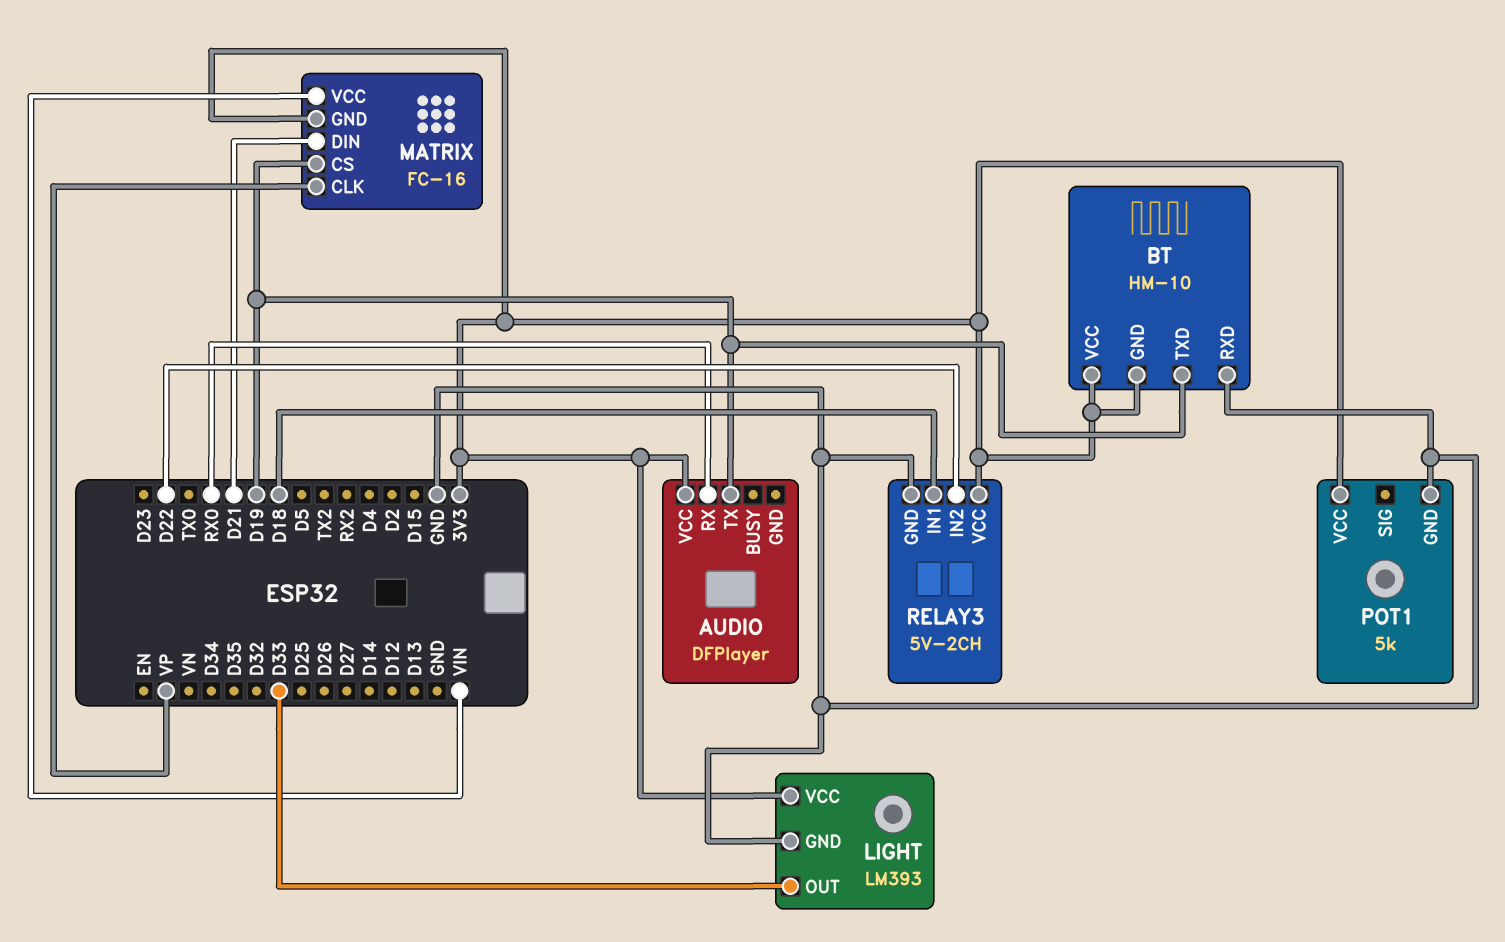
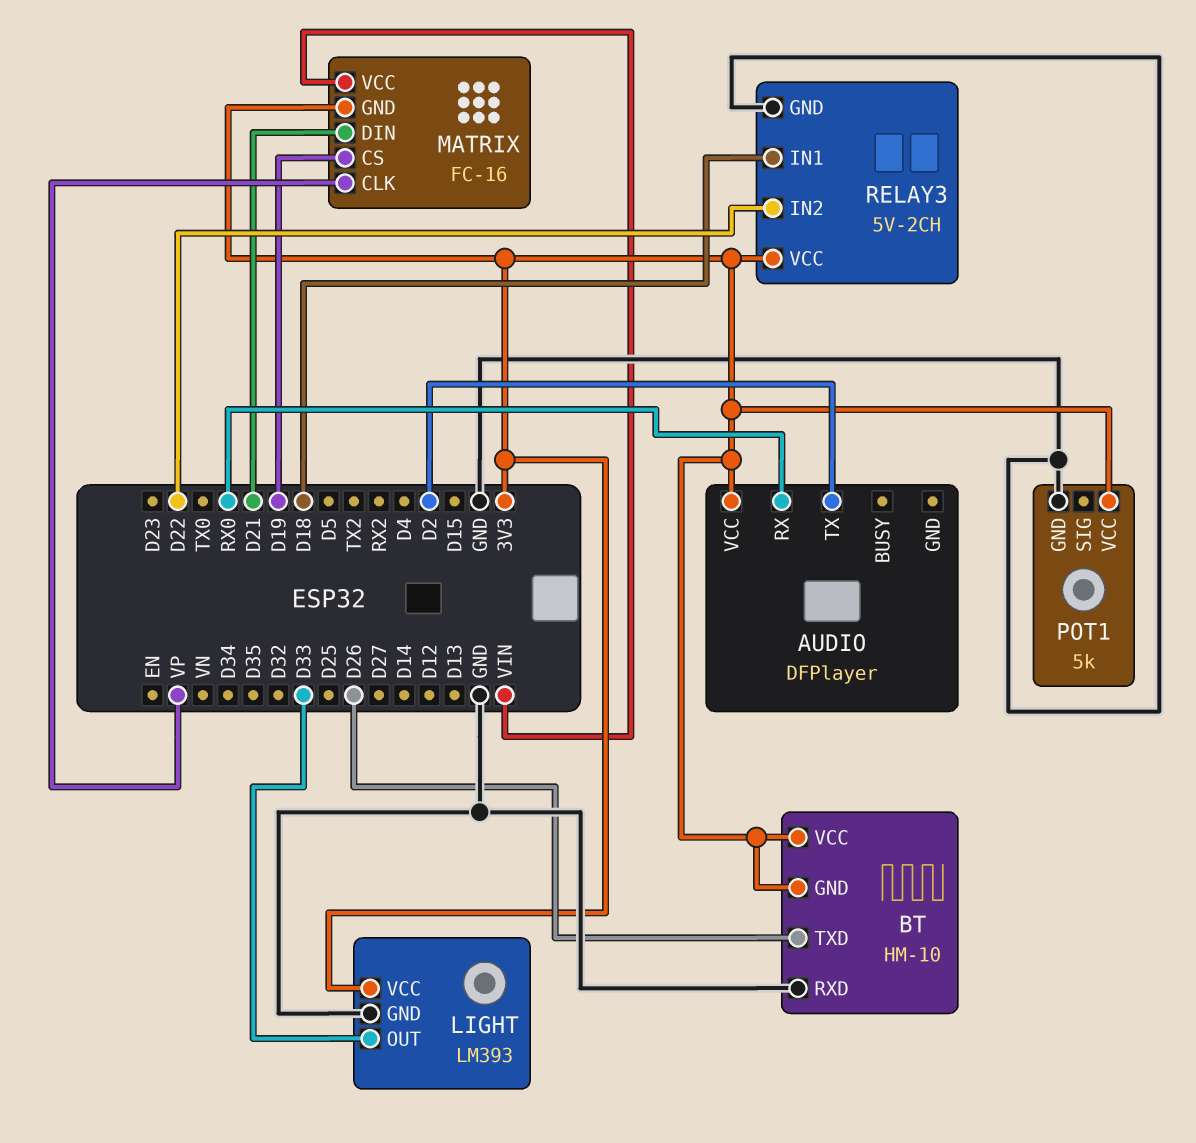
AUDIO pin TX: D19 -> D2
BT pin TXD: D19 -> D26

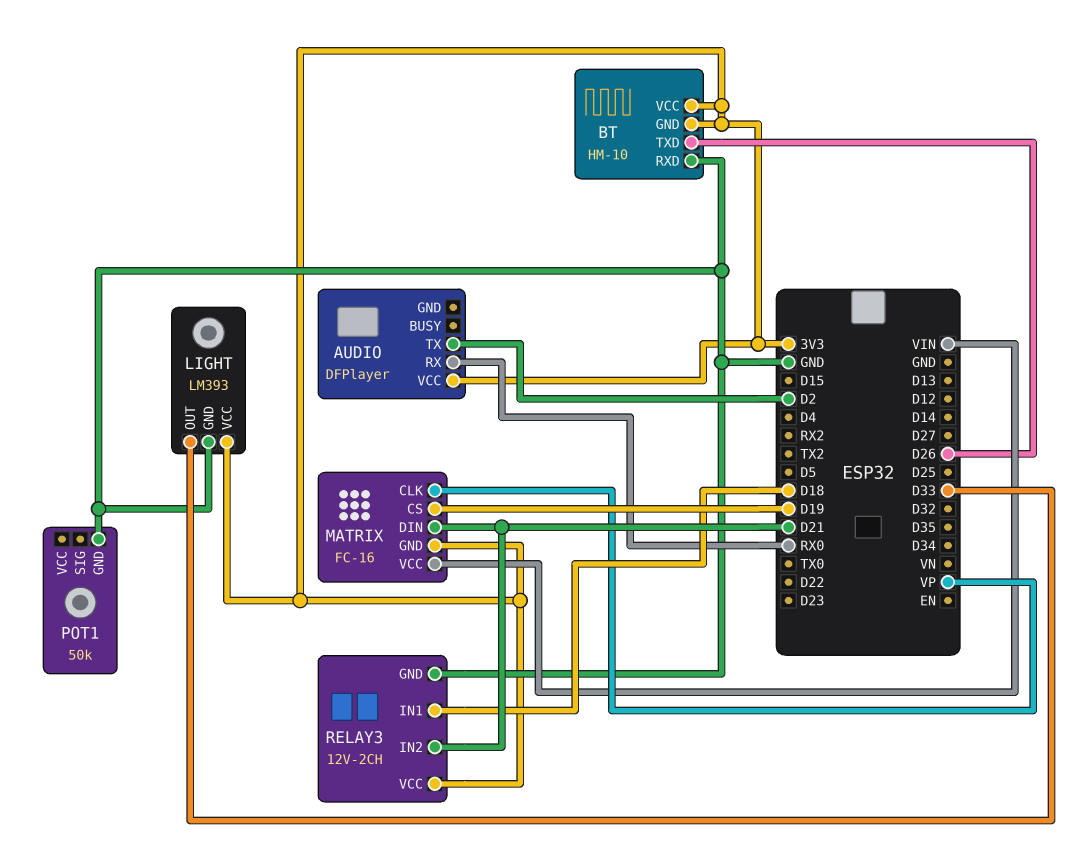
POT1: 5k -> 50k
POT1 pin VCC: 3V3 -> none
RELAY3: 5V-2CH -> 12V-2CH
RELAY3 pin IN2: D22 -> D21

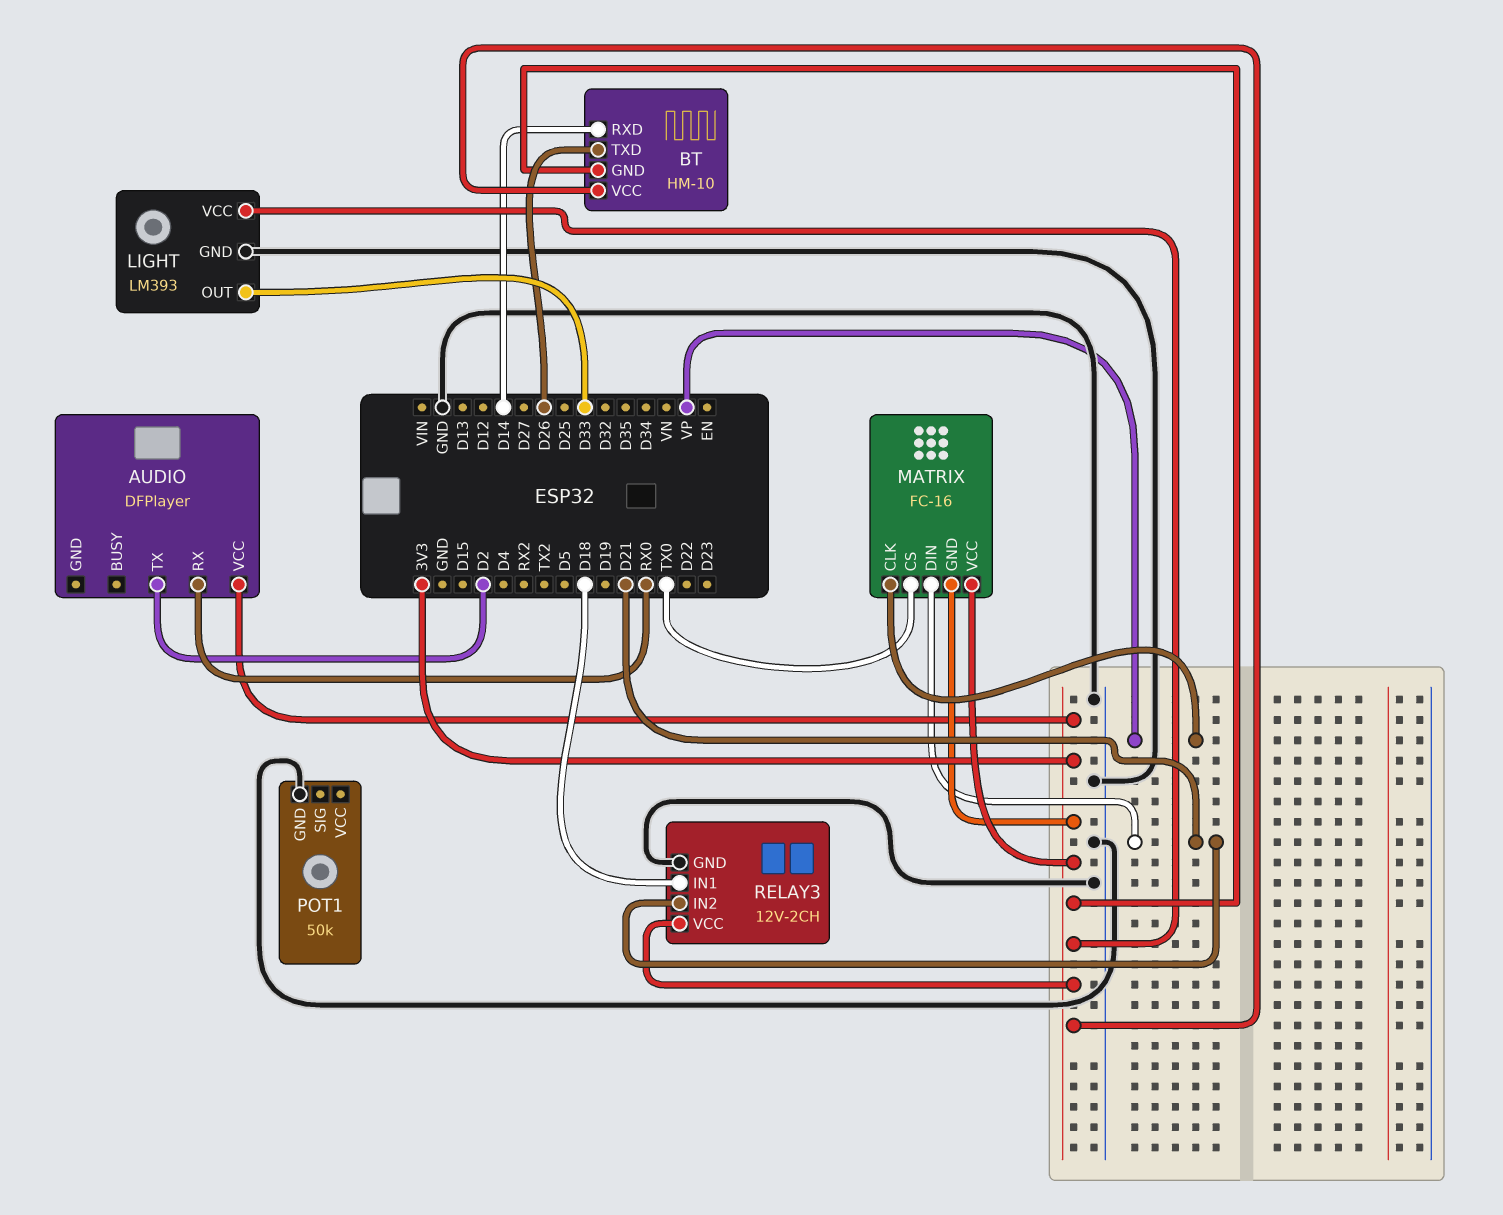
BT pin RXD: GND -> D14
MATRIX pin CS: D19 -> TX0
MATRIX pin VCC: VIN -> 3V3

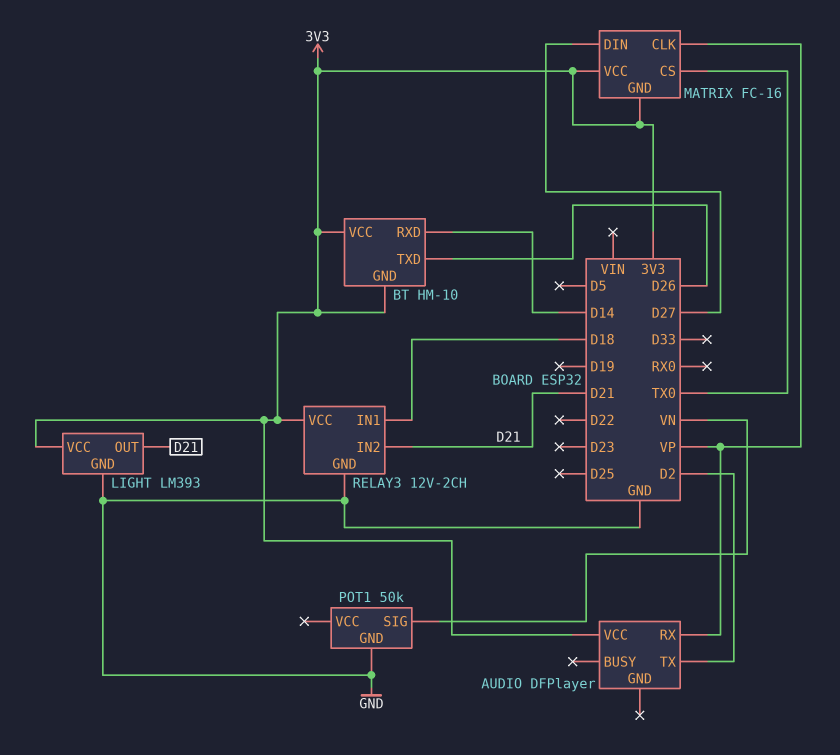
AUDIO pin RX: RX0 -> VP
LIGHT pin OUT: D33 -> D21
MATRIX pin DIN: D21 -> D27
POT1 pin SIG: none -> VN

